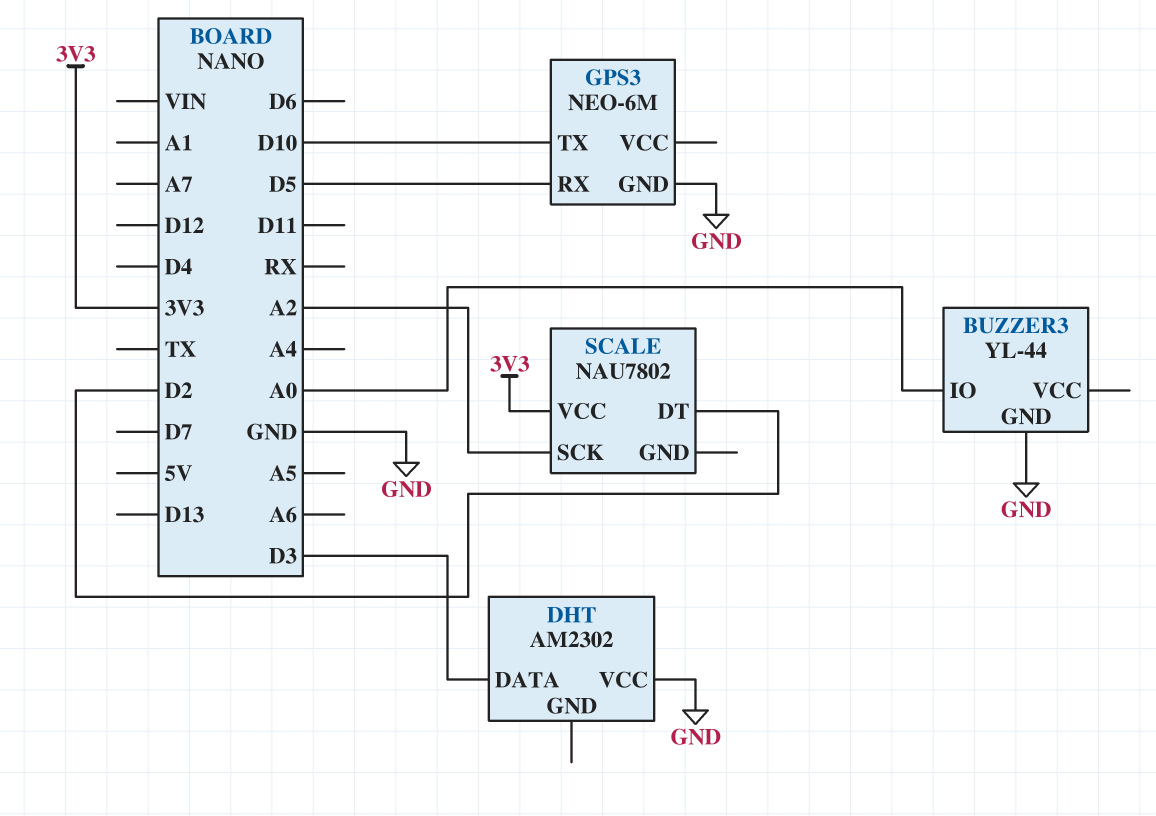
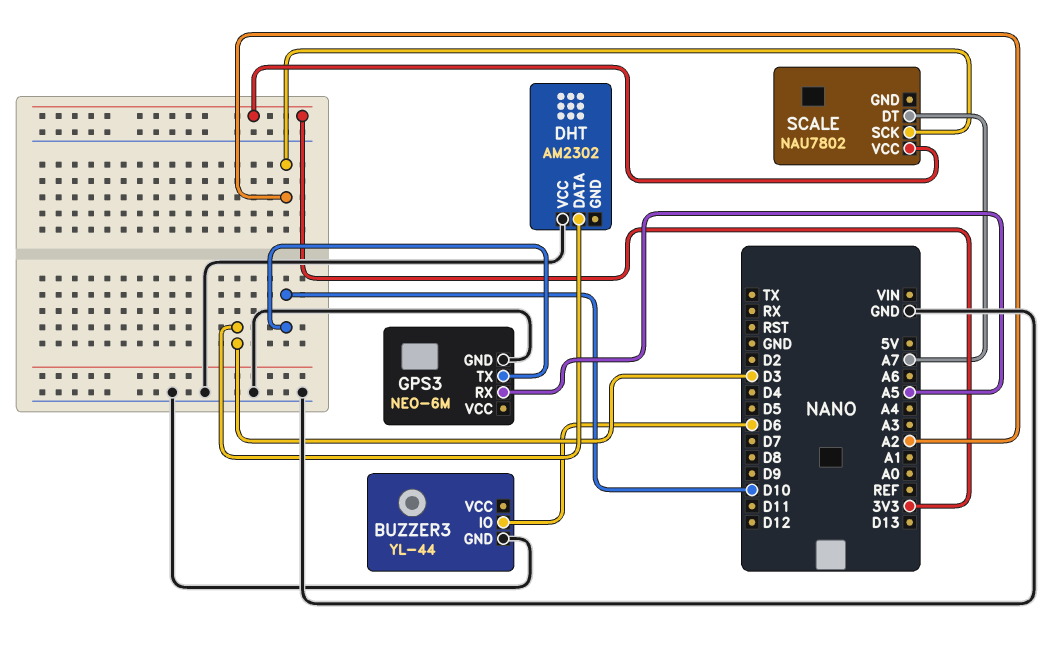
BUZZER3 pin IO: A0 -> D6
GPS3 pin RX: D5 -> A5
SCALE pin DT: D2 -> A7

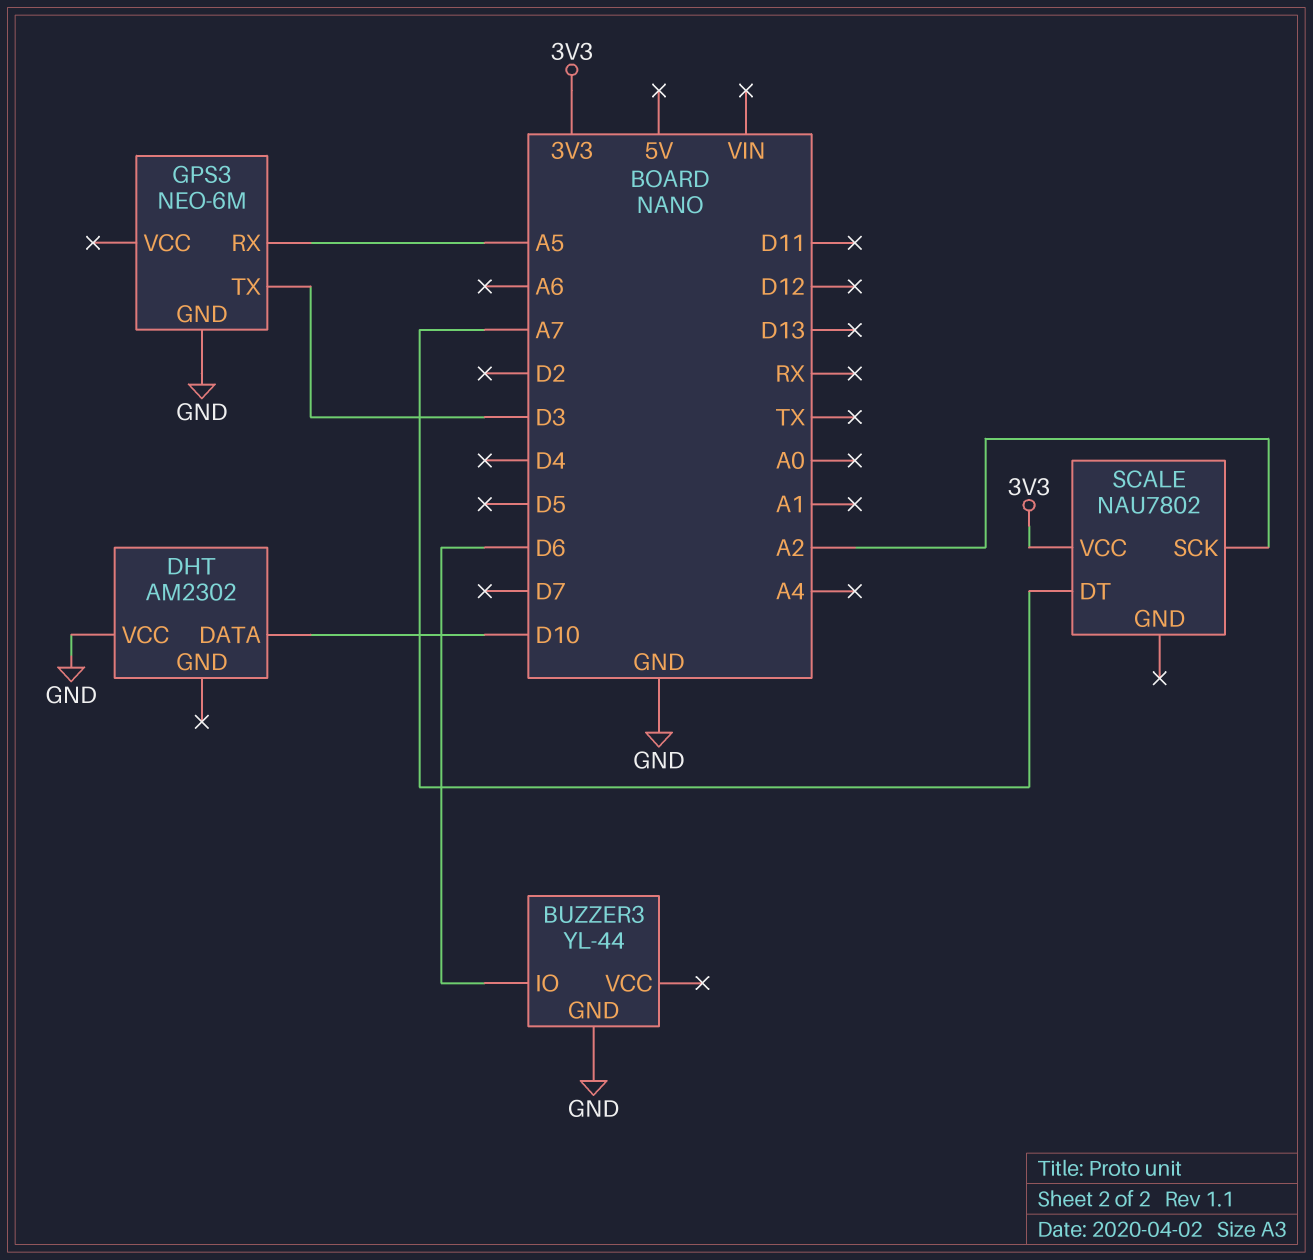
DHT pin DATA: D3 -> D10
GPS3 pin TX: D10 -> D3

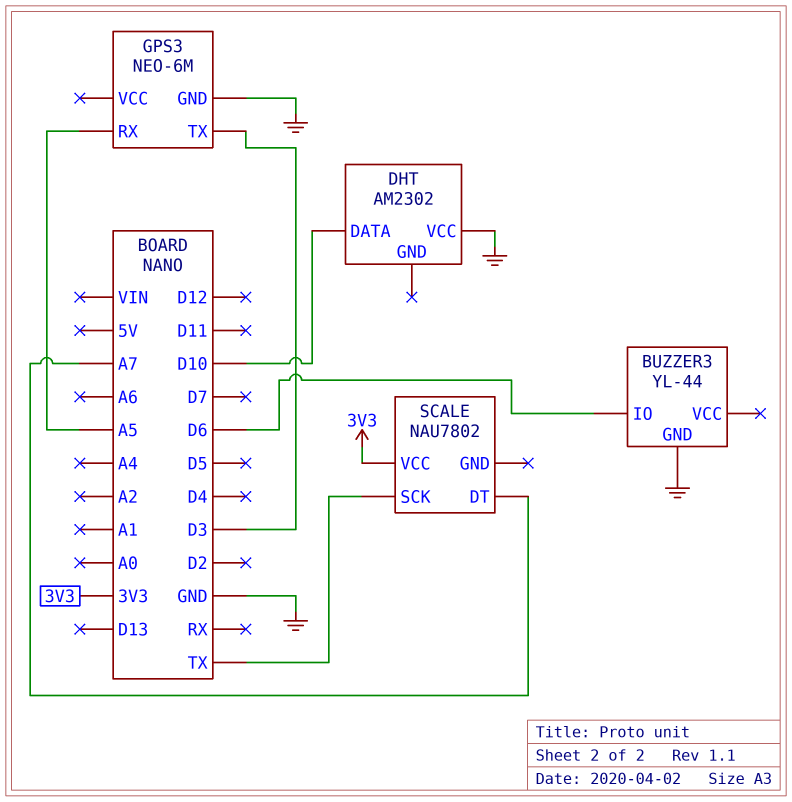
SCALE pin SCK: A2 -> TX

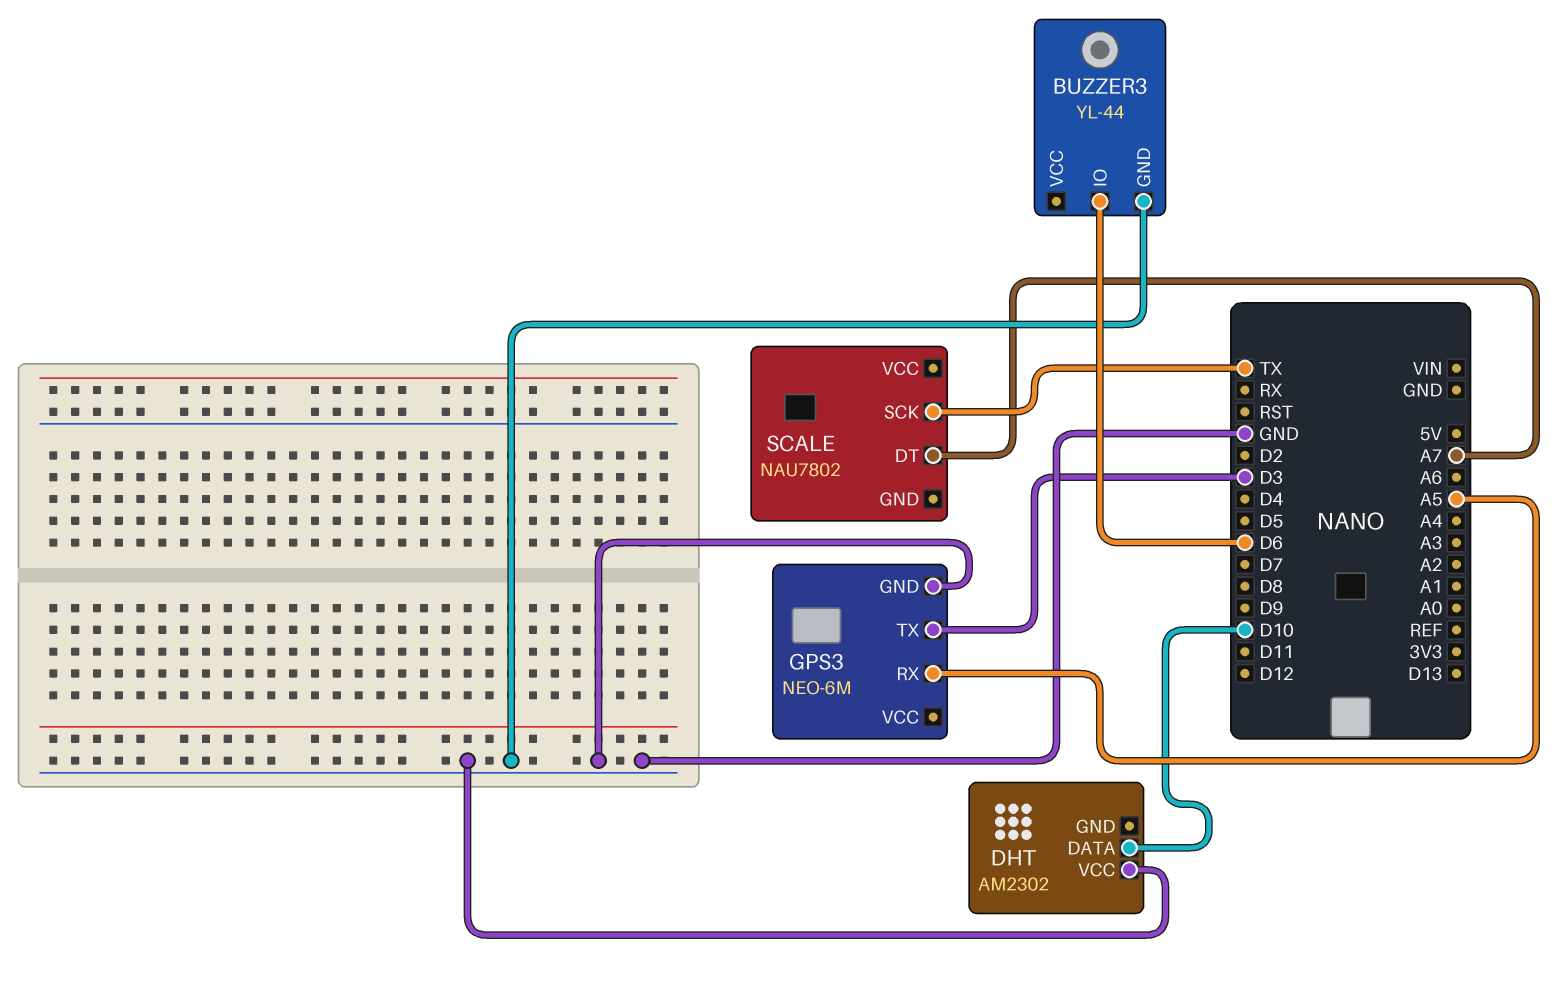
SCALE pin VCC: 3V3 -> none

